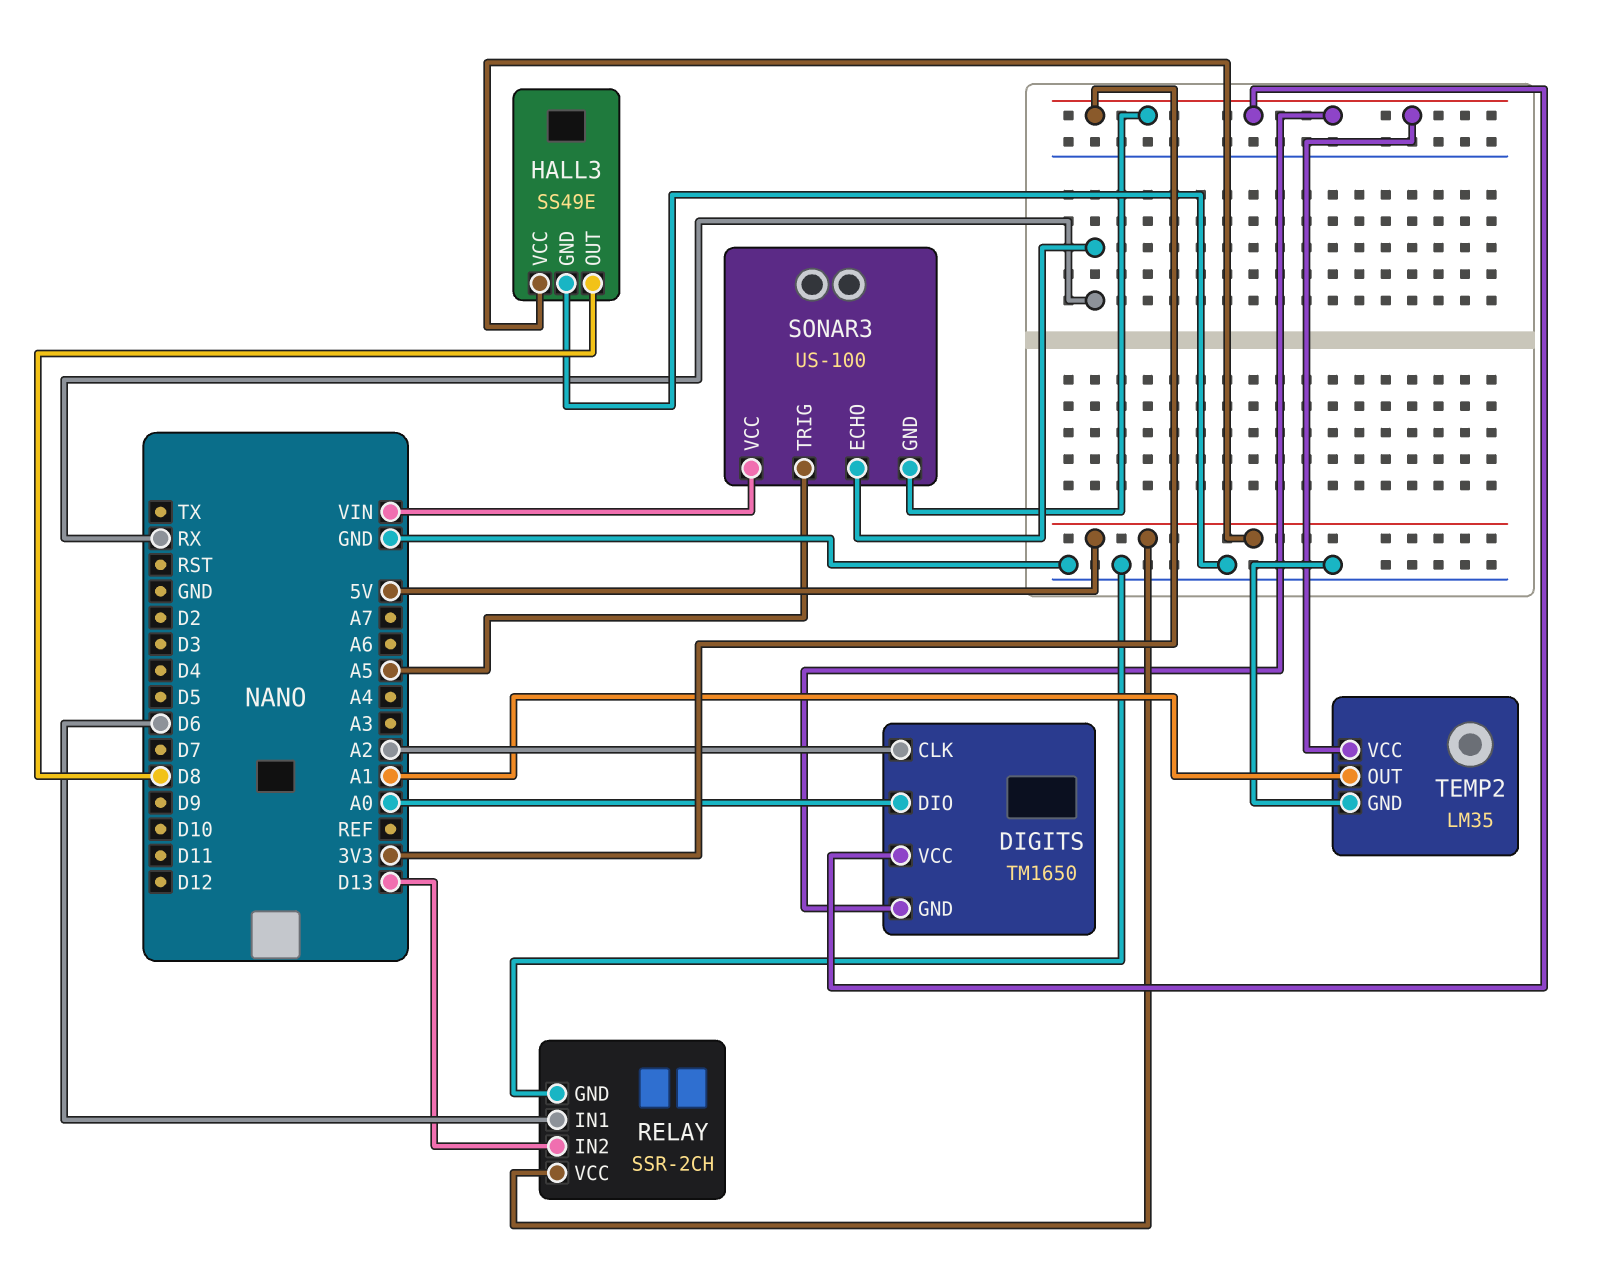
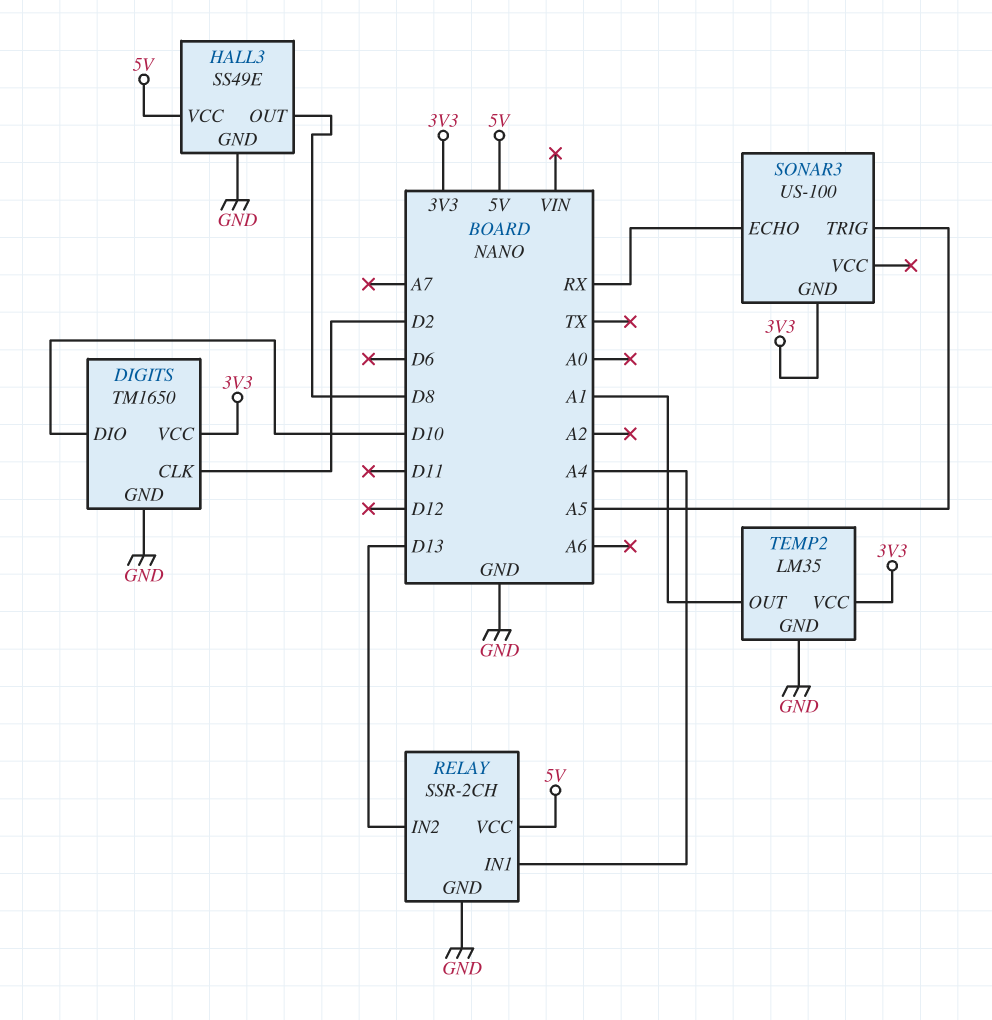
DIGITS pin CLK: A2 -> D2
DIGITS pin DIO: A0 -> D10
DIGITS pin GND: 3V3 -> GND
RELAY pin IN1: D6 -> A4
SONAR3 pin VCC: VIN -> none

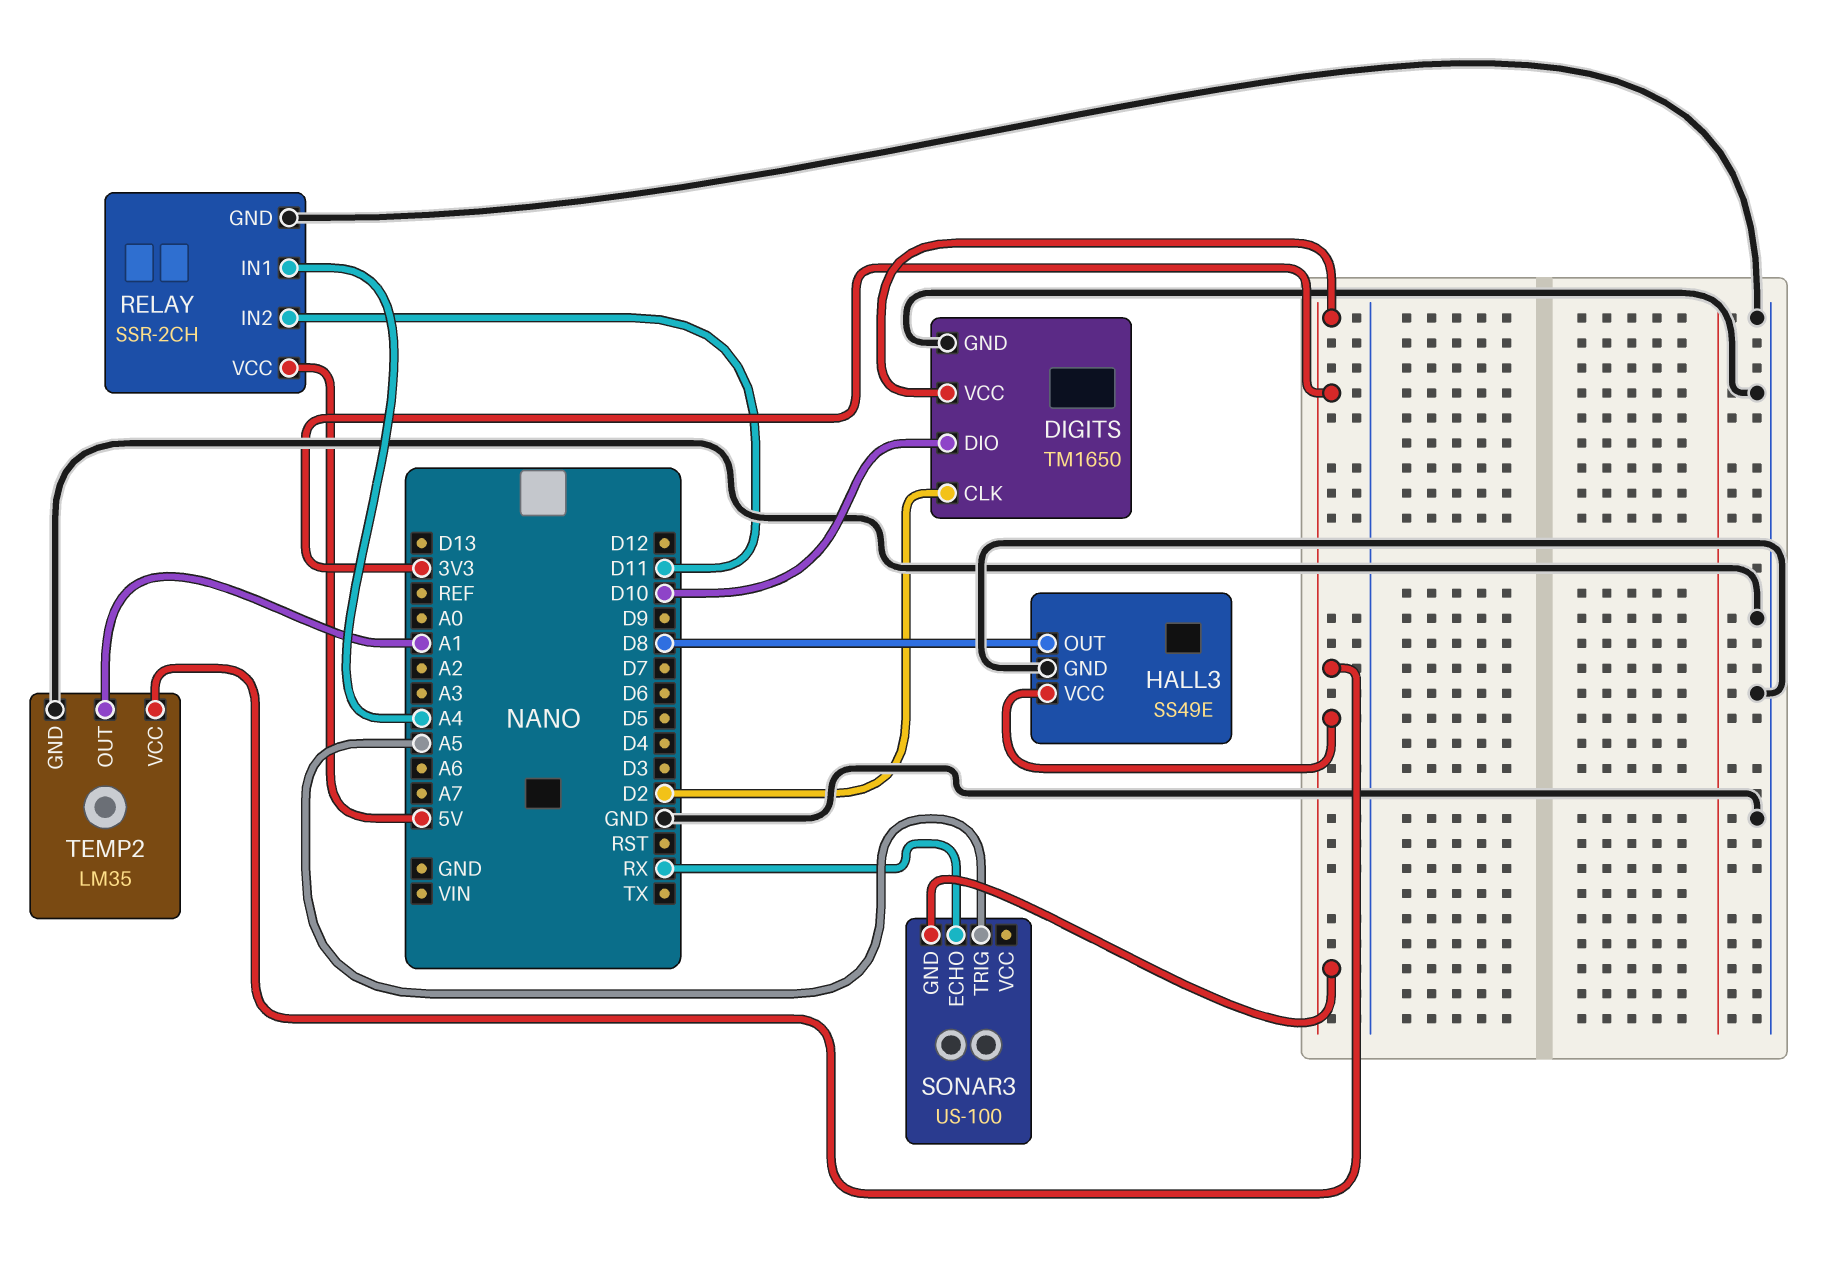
HALL3 pin VCC: 5V -> 3V3
RELAY pin IN2: D13 -> D11

